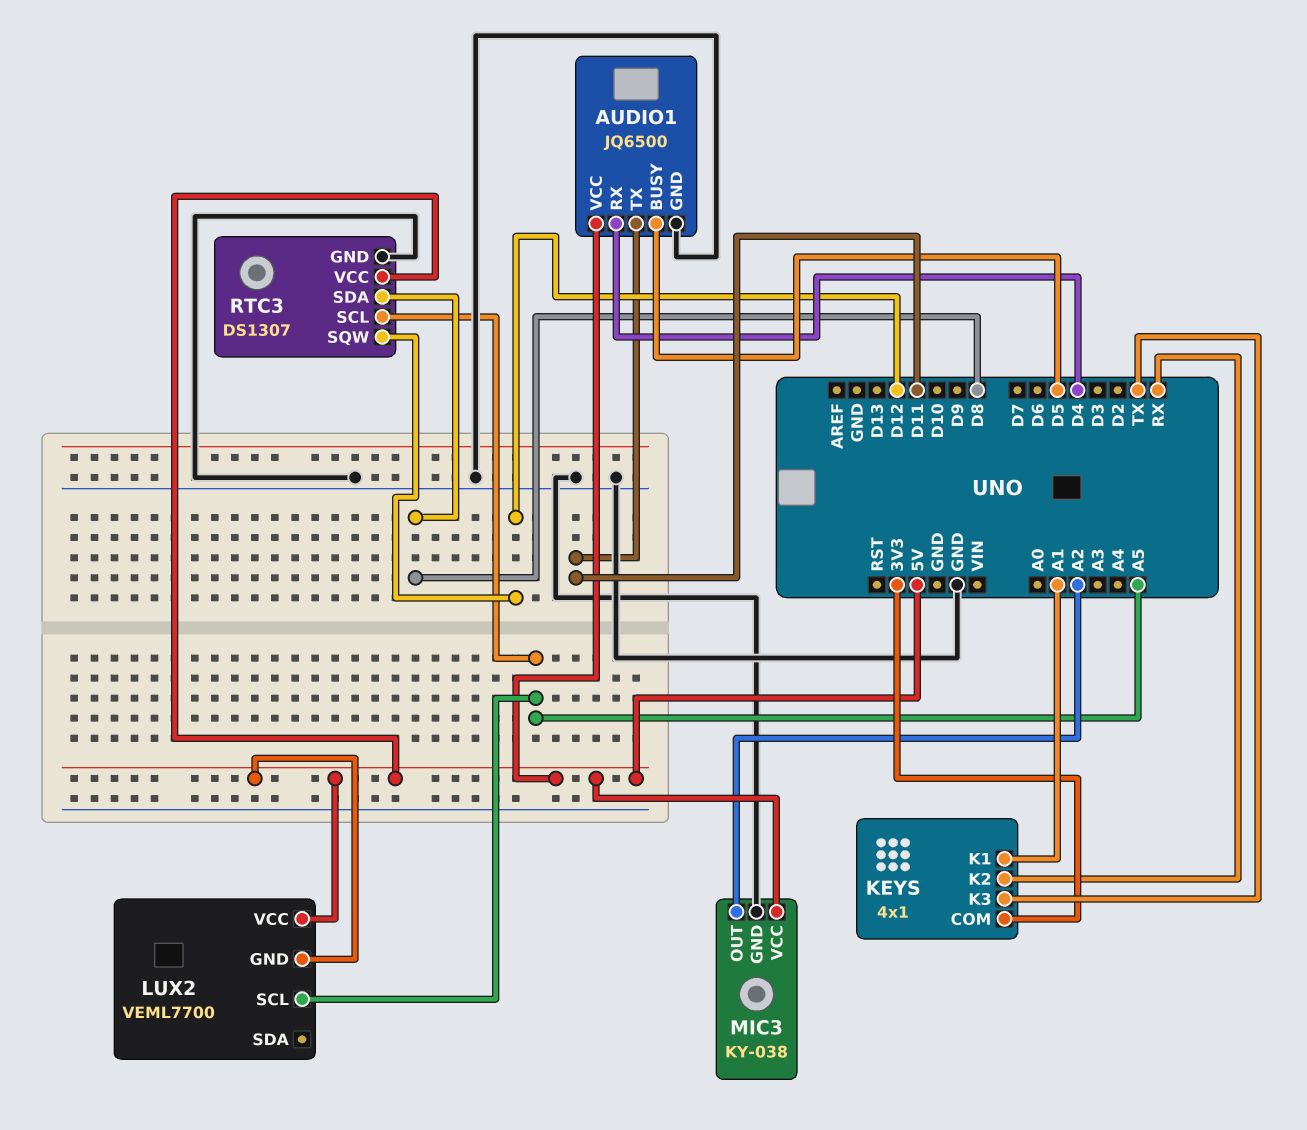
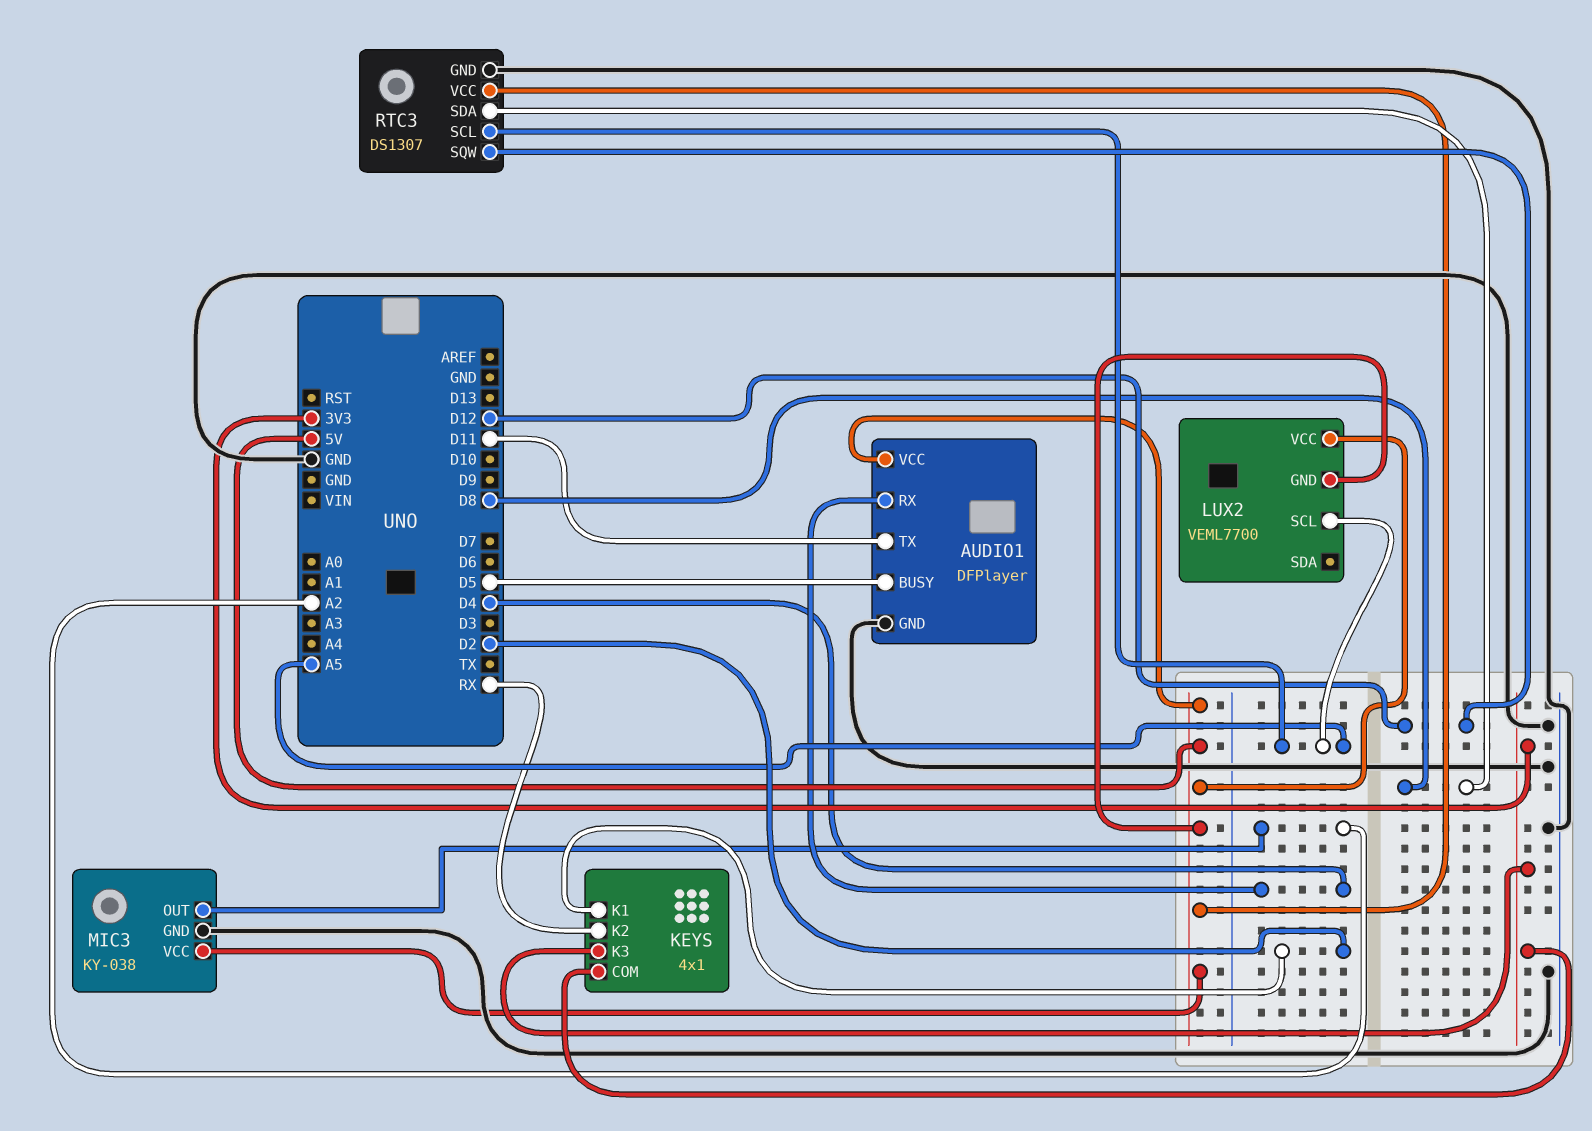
AUDIO1: JQ6500 -> DFPlayer
KEYS pin K1: A1 -> D2
KEYS pin K3: TX -> 3V3

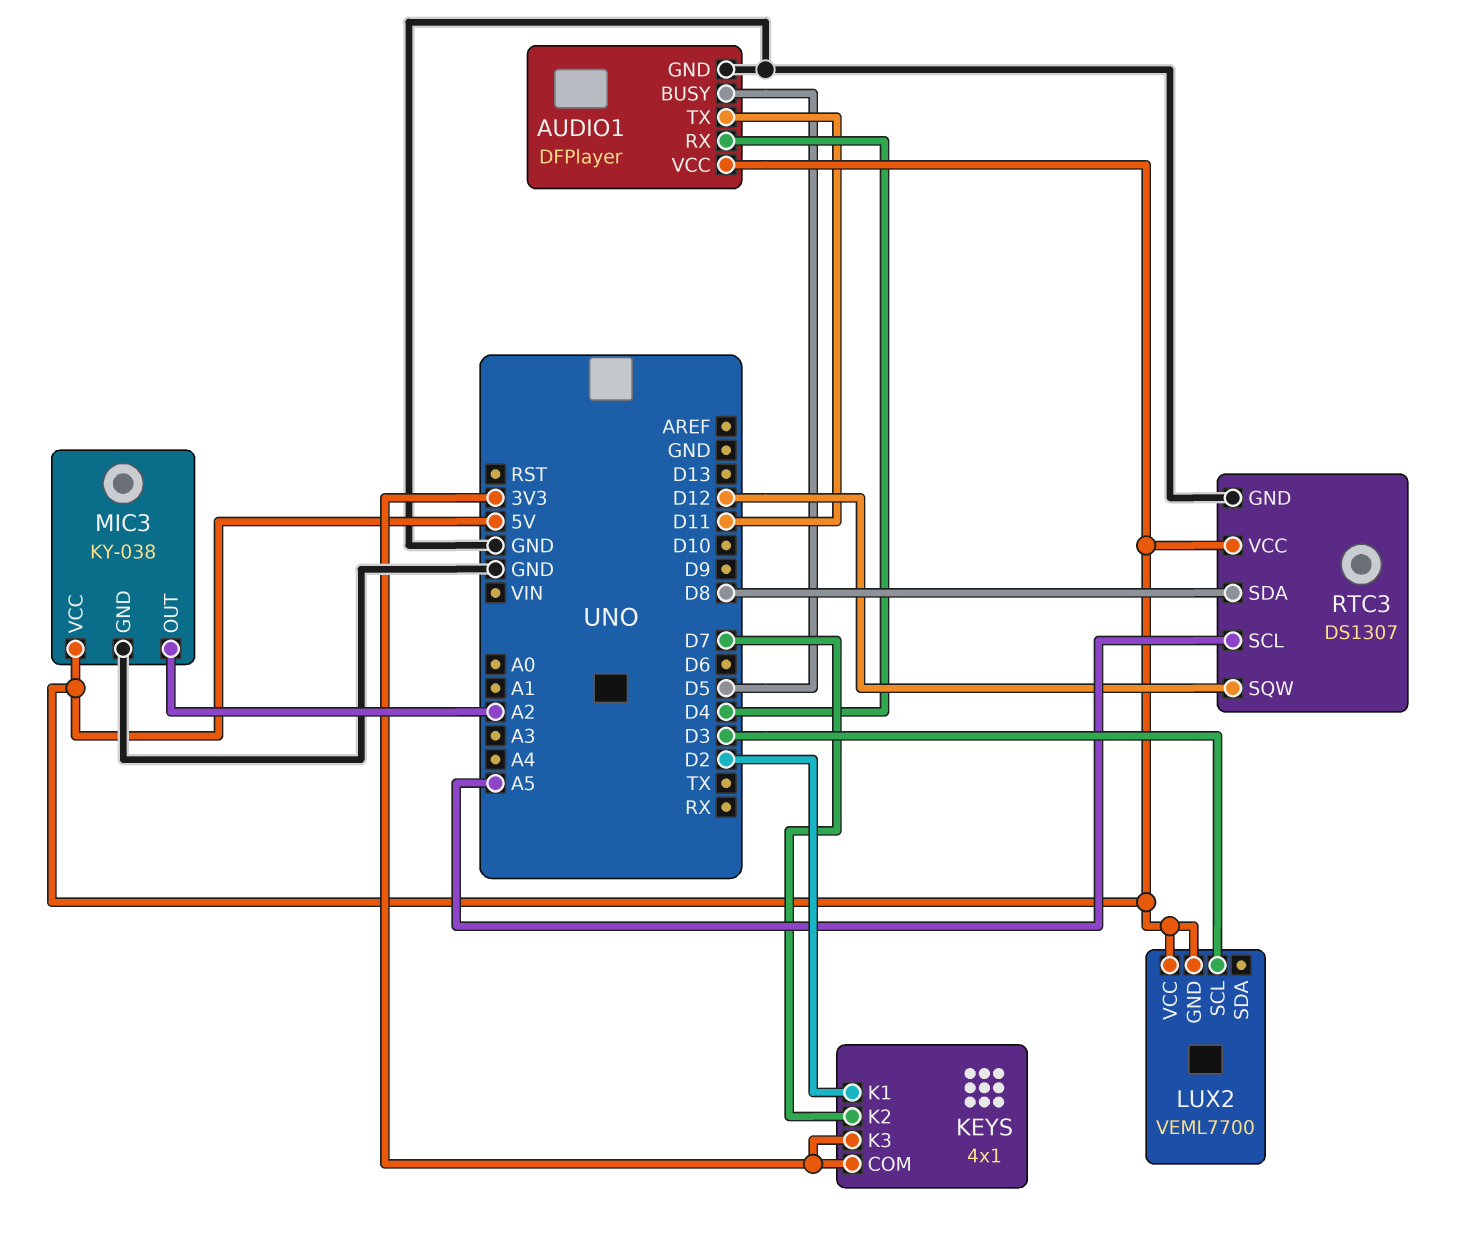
KEYS pin K2: RX -> D7
LUX2 pin SCL: A5 -> D3

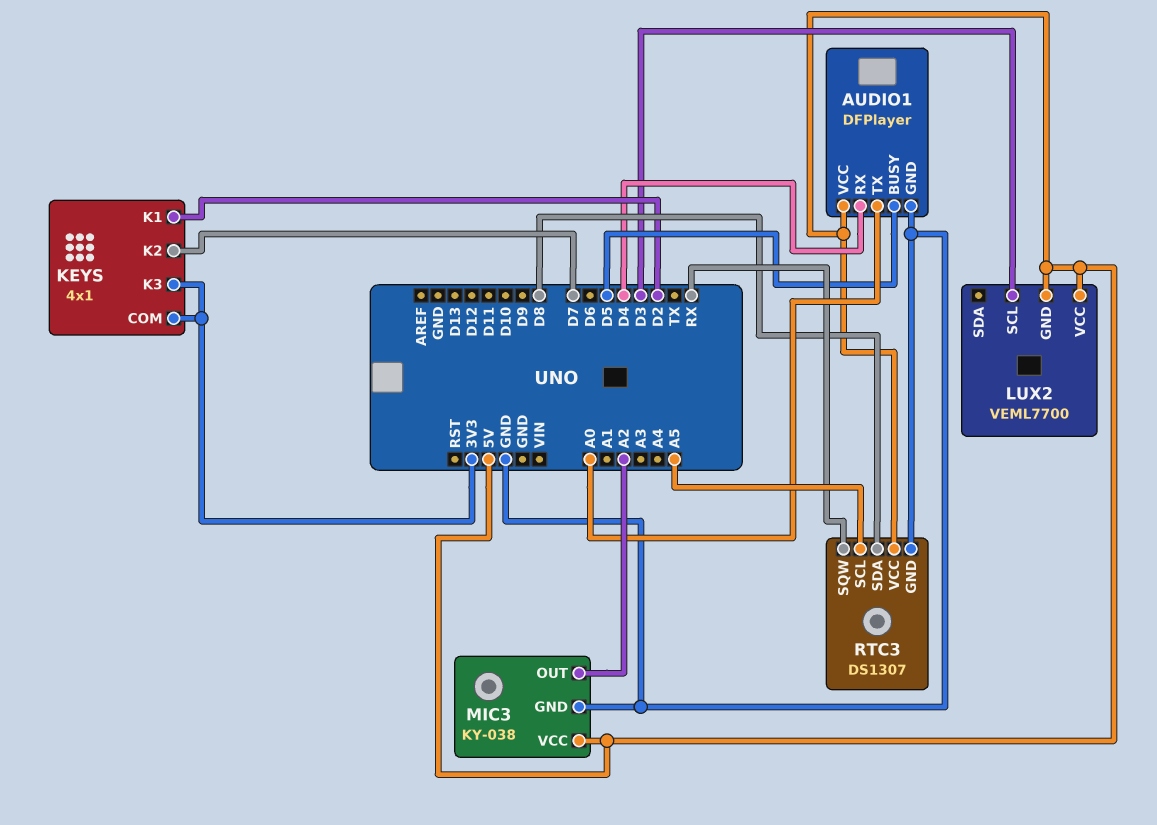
AUDIO1 pin TX: D11 -> A0
RTC3 pin SQW: D12 -> RX

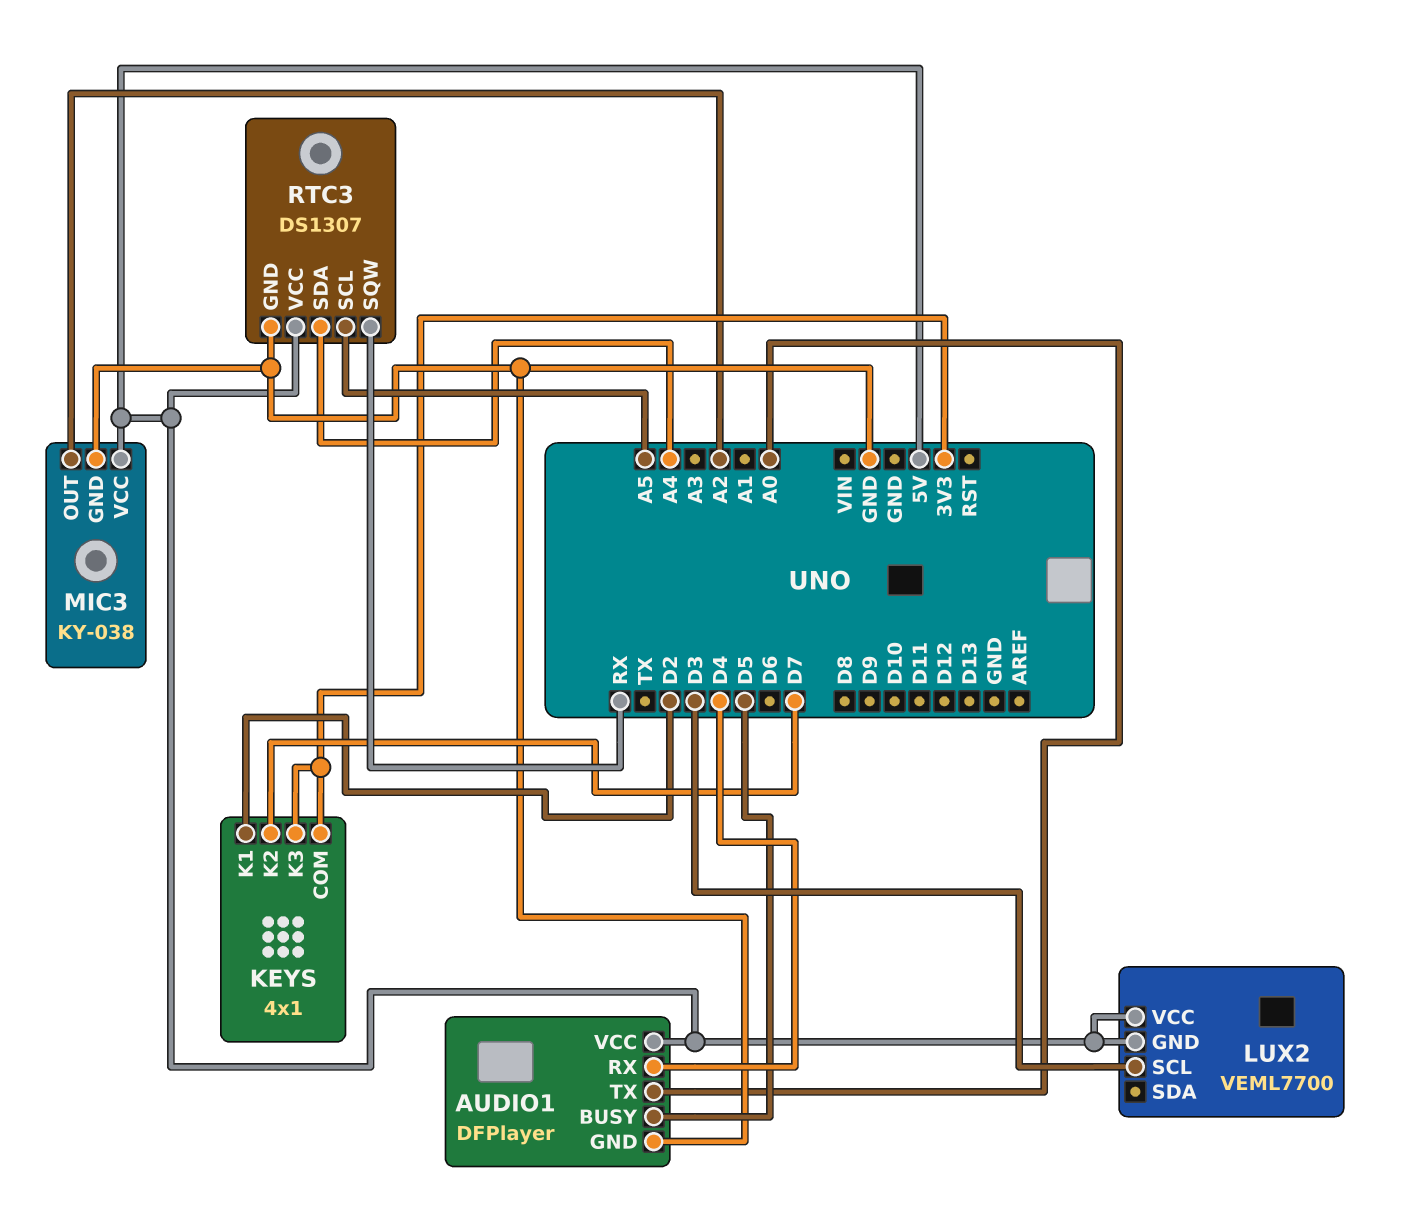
RTC3 pin SDA: D8 -> A4

